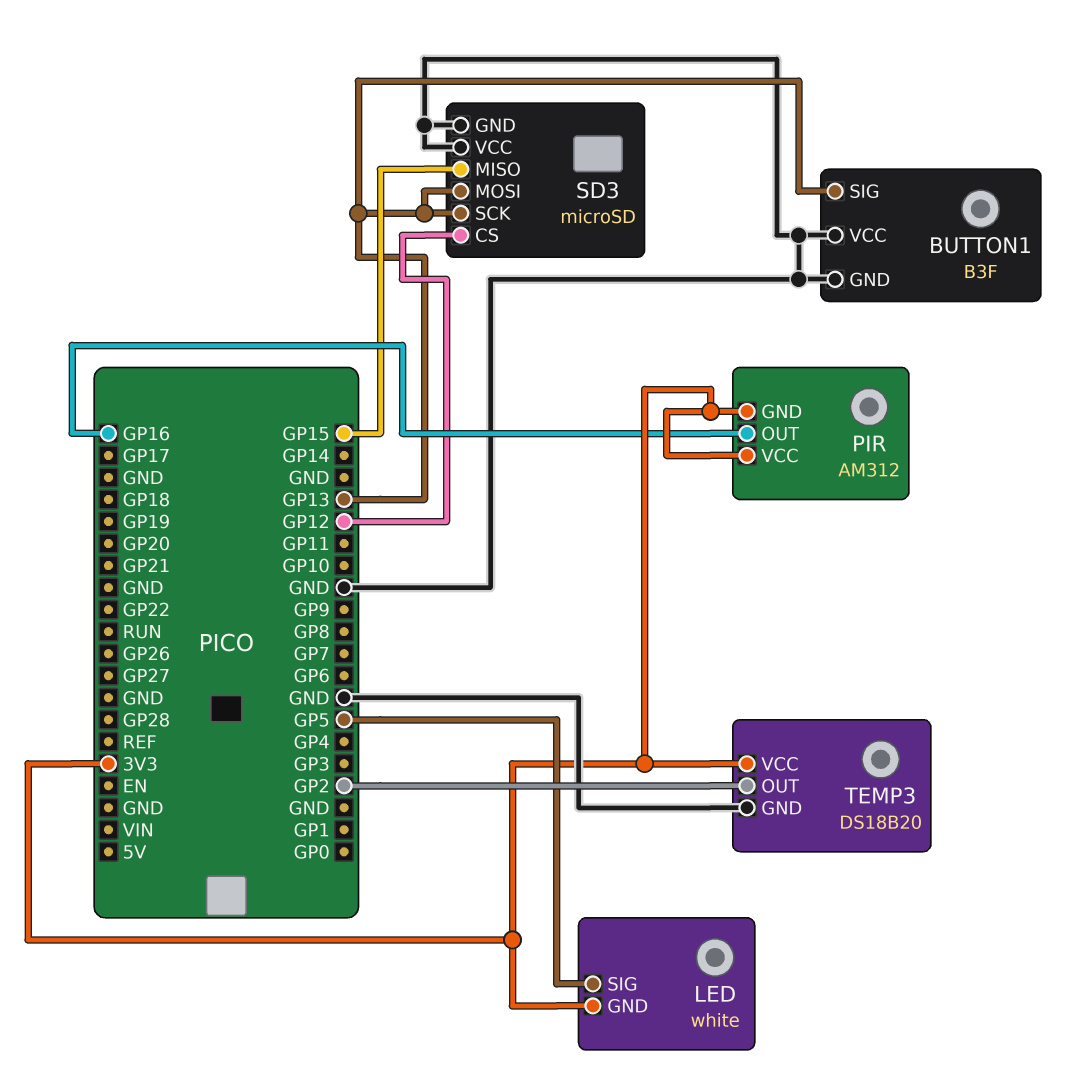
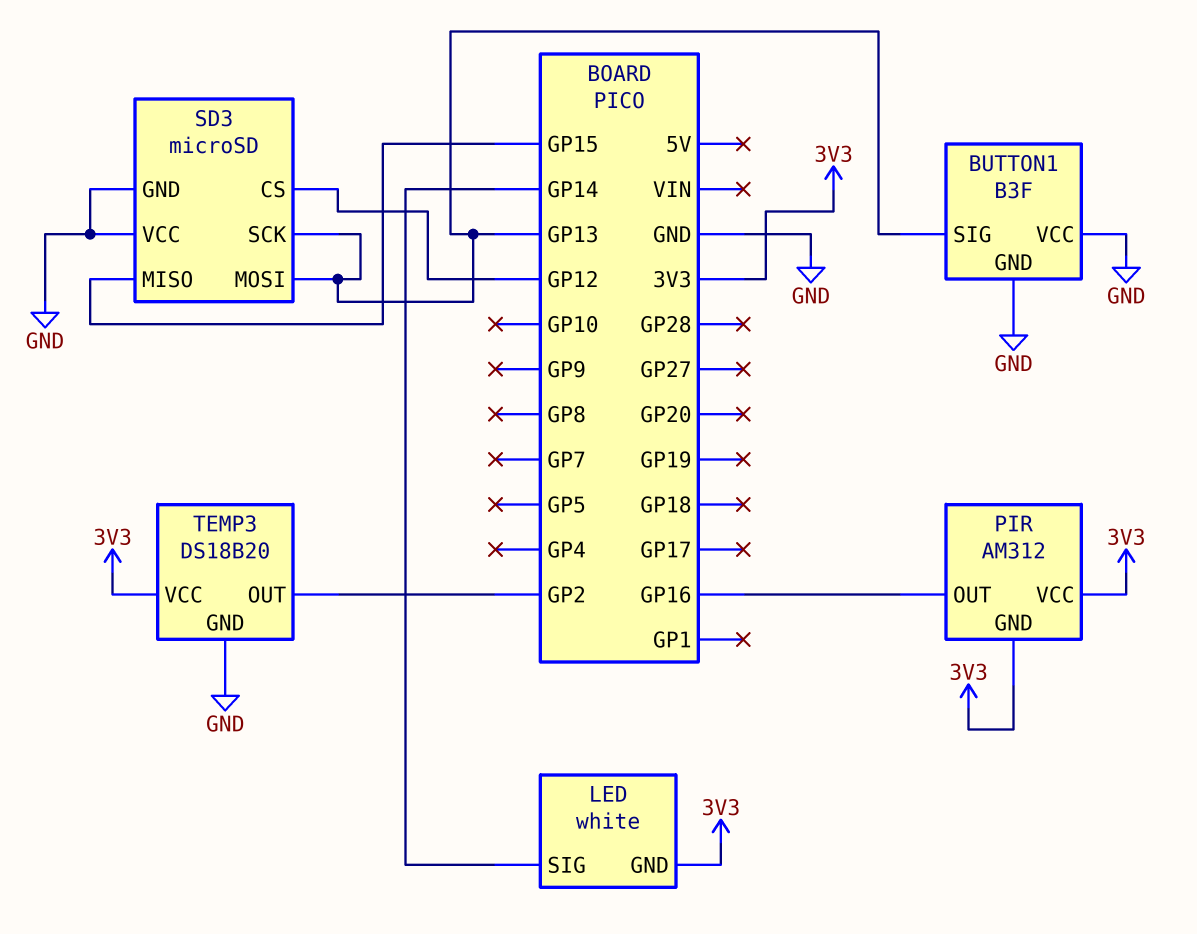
LED pin SIG: GP5 -> GP14

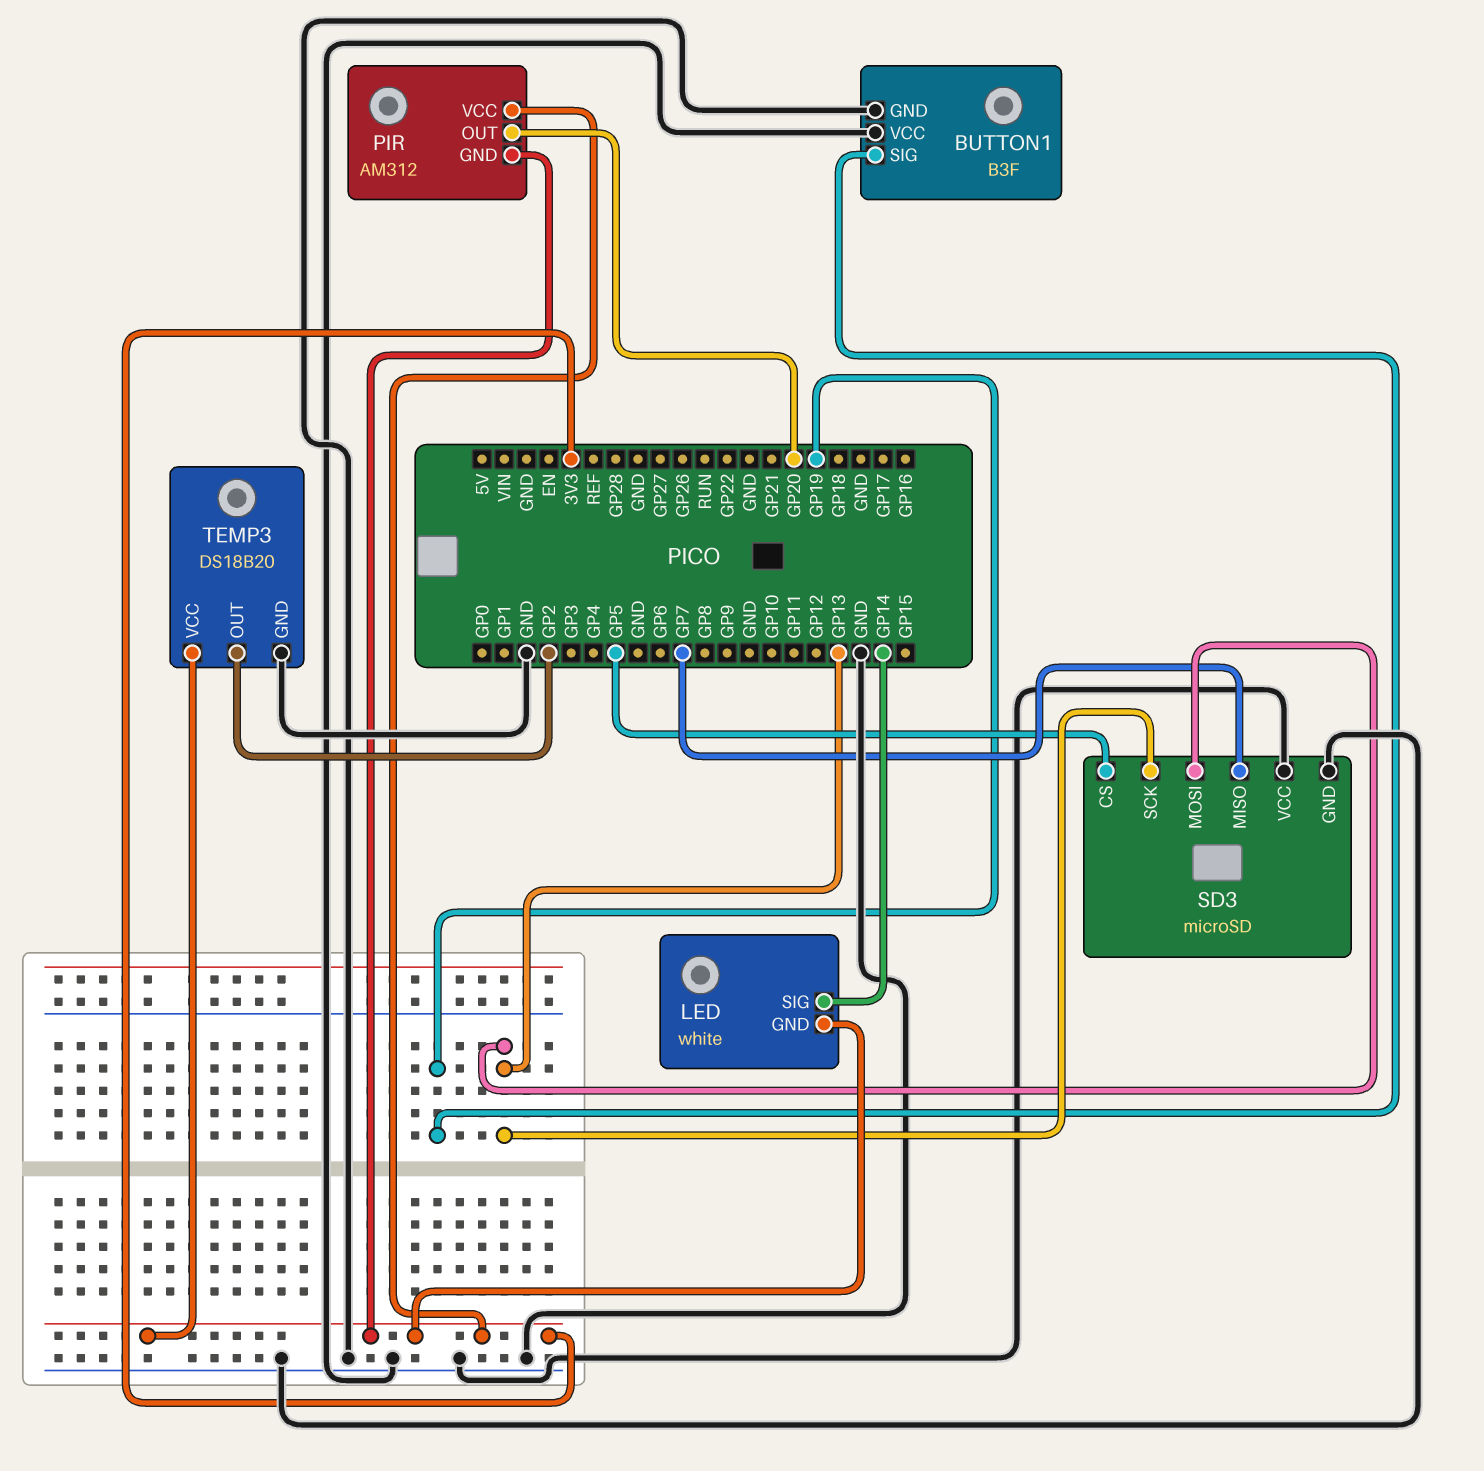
BUTTON1 pin SIG: GP13 -> GP19
PIR pin OUT: GP16 -> GP20
SD3 pin CS: GP12 -> GP5
SD3 pin MISO: GP15 -> GP7

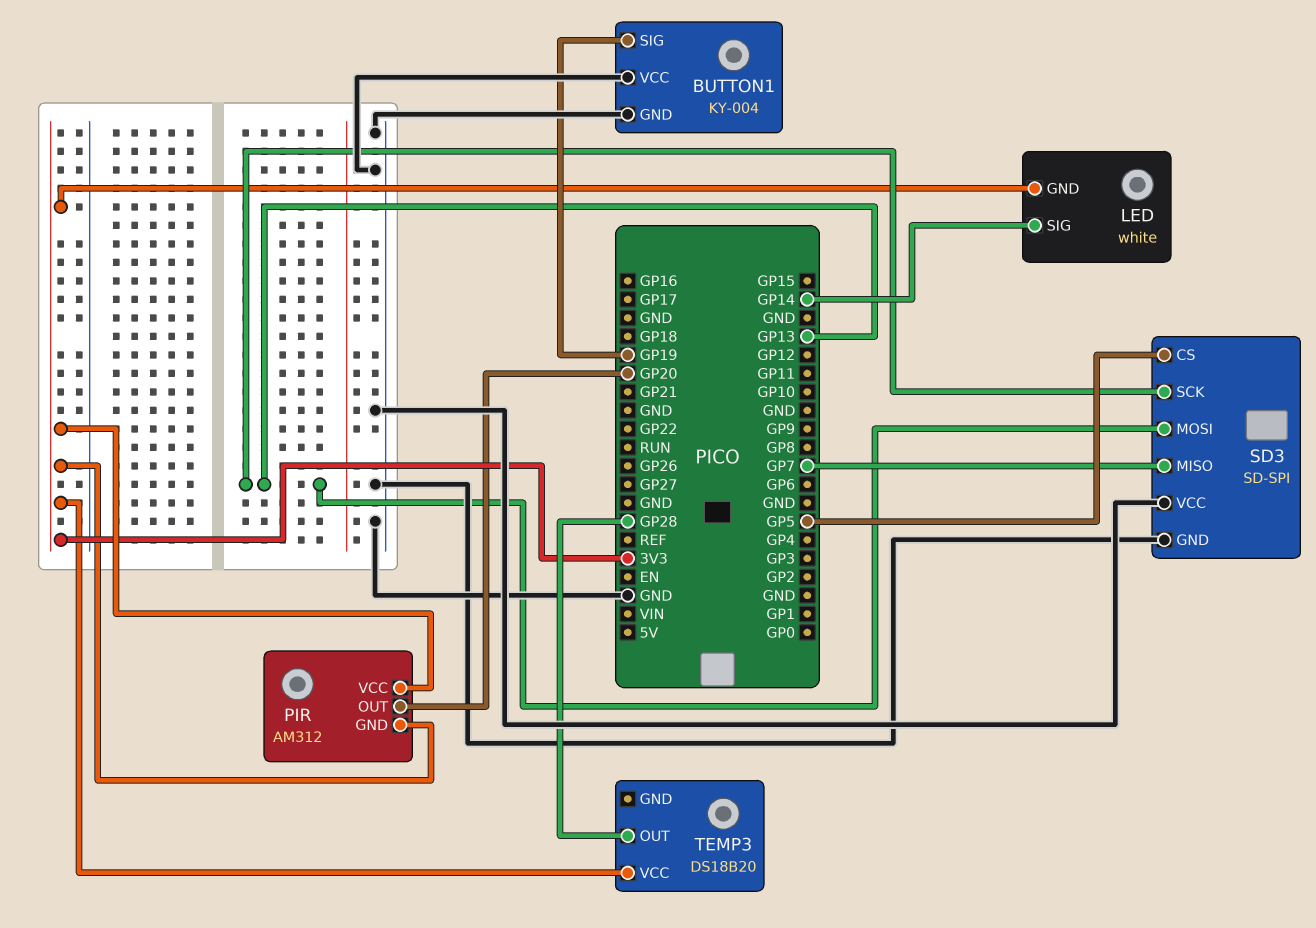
BUTTON1: B3F -> KY-004
SD3: microSD -> SD-SPI
TEMP3 pin GND: GND -> none
TEMP3 pin OUT: GP2 -> GP28

